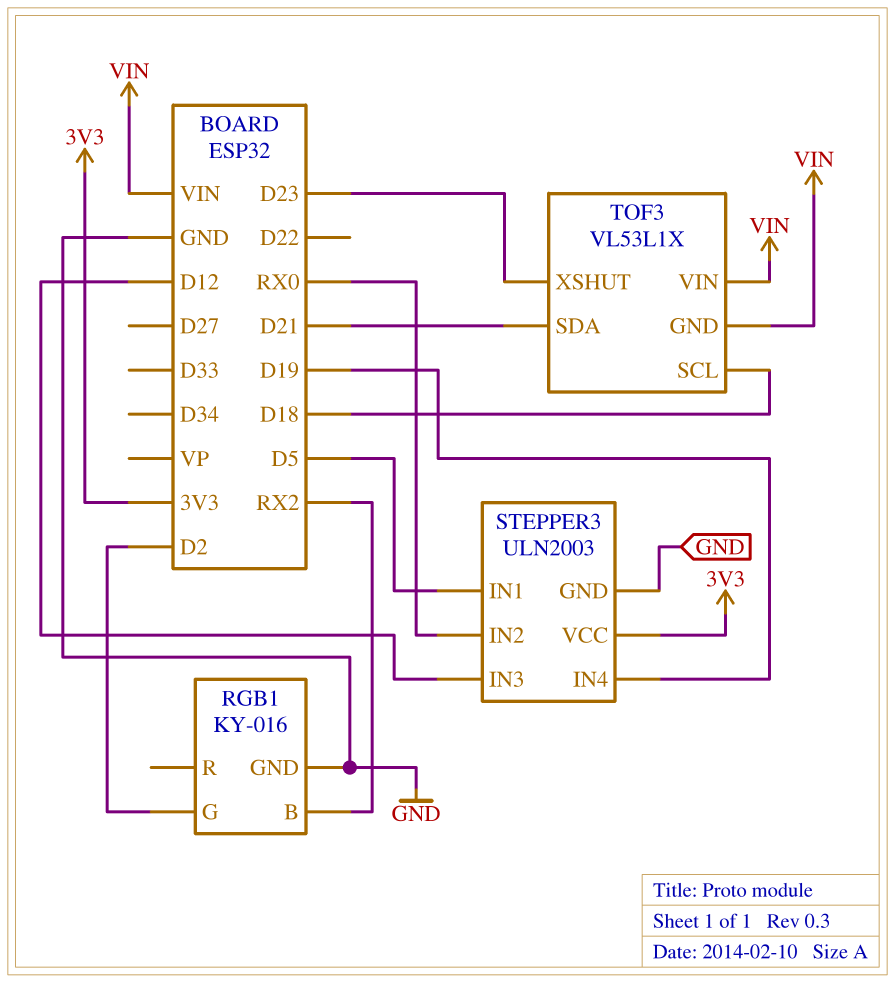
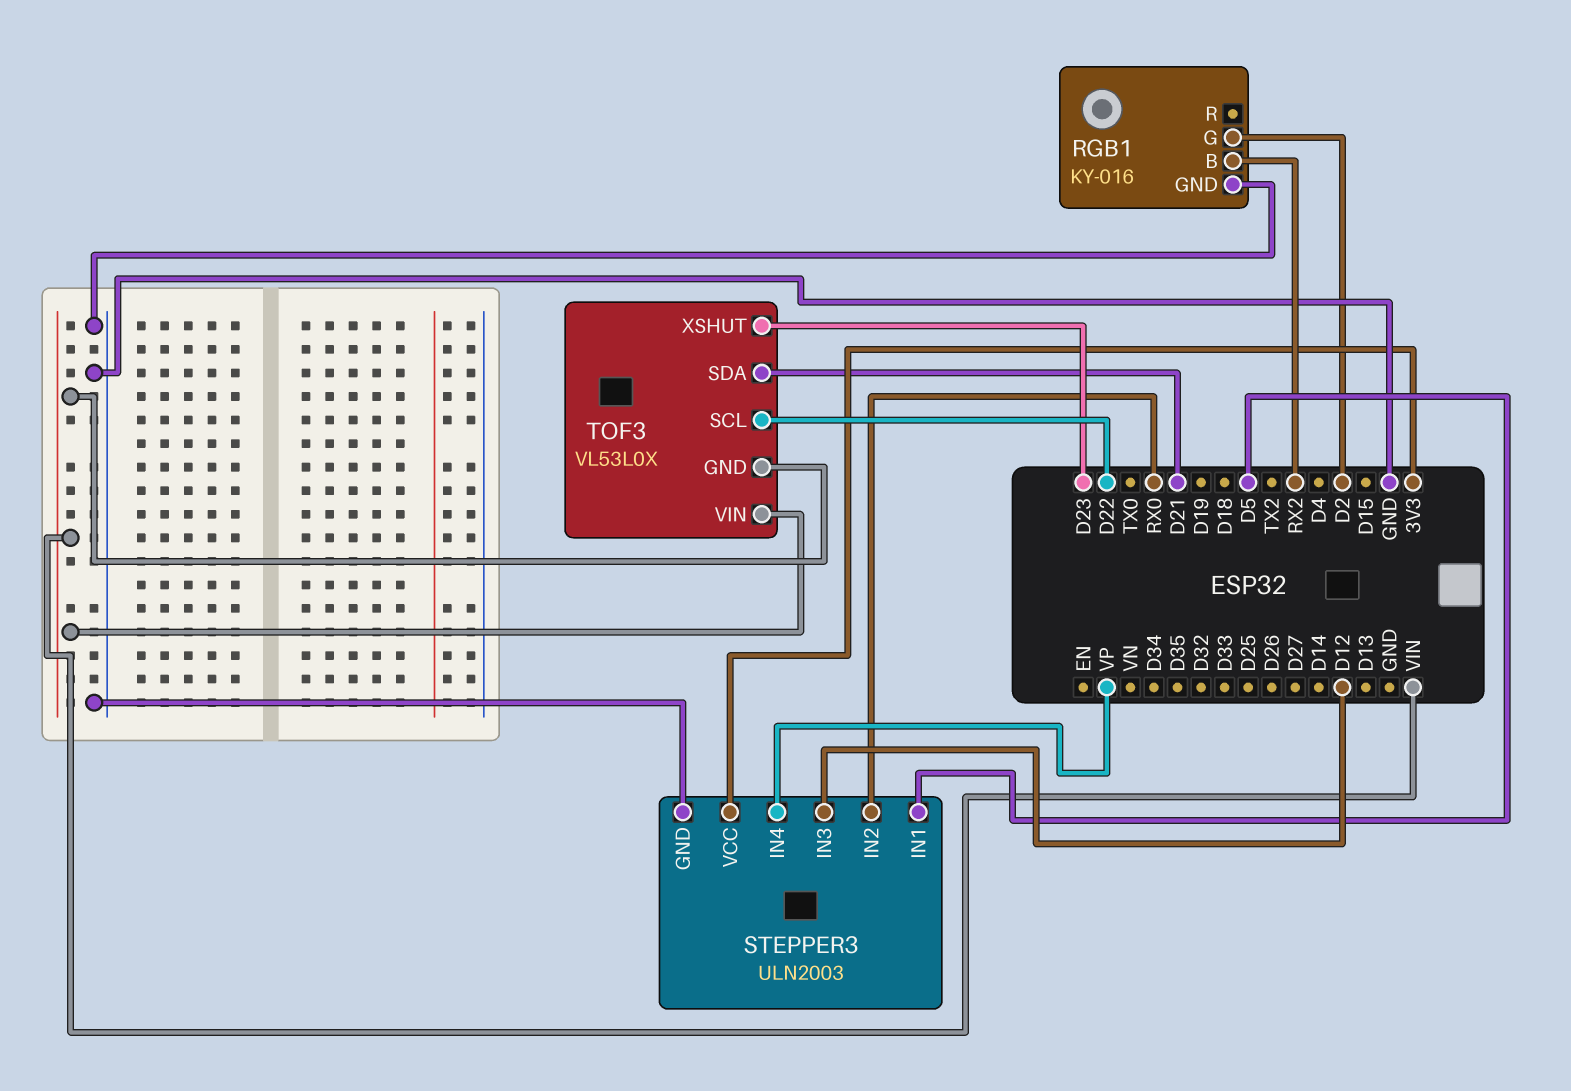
STEPPER3 pin IN4: D19 -> VP
TOF3: VL53L1X -> VL53L0X
TOF3 pin SCL: D18 -> D22

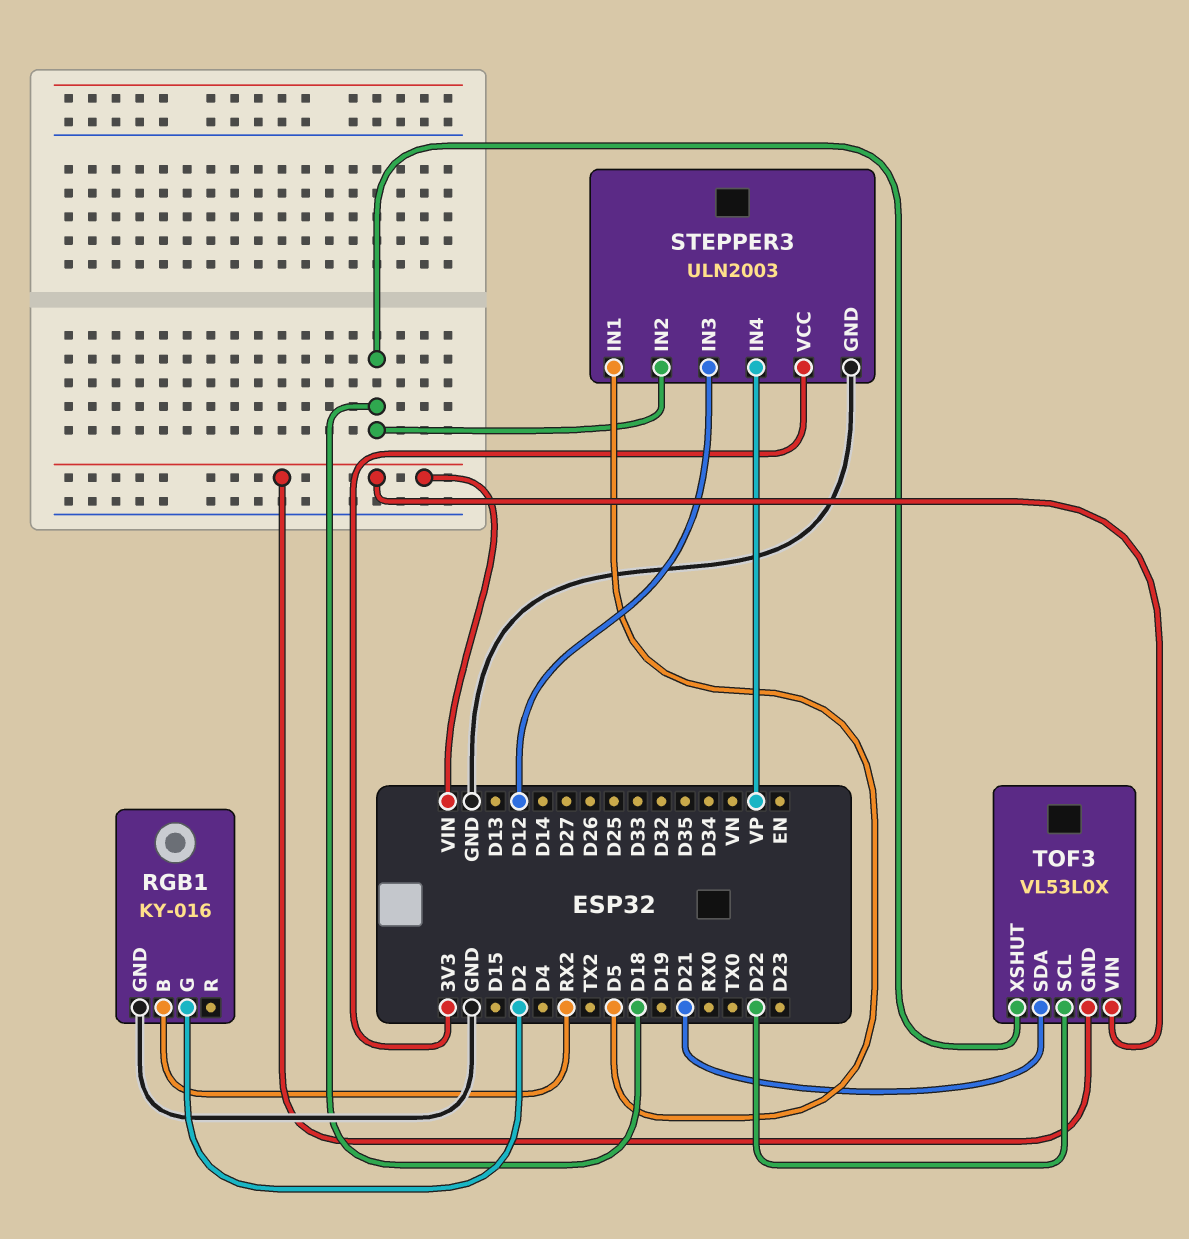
STEPPER3 pin IN2: RX0 -> D18
TOF3 pin XSHUT: D23 -> D18

